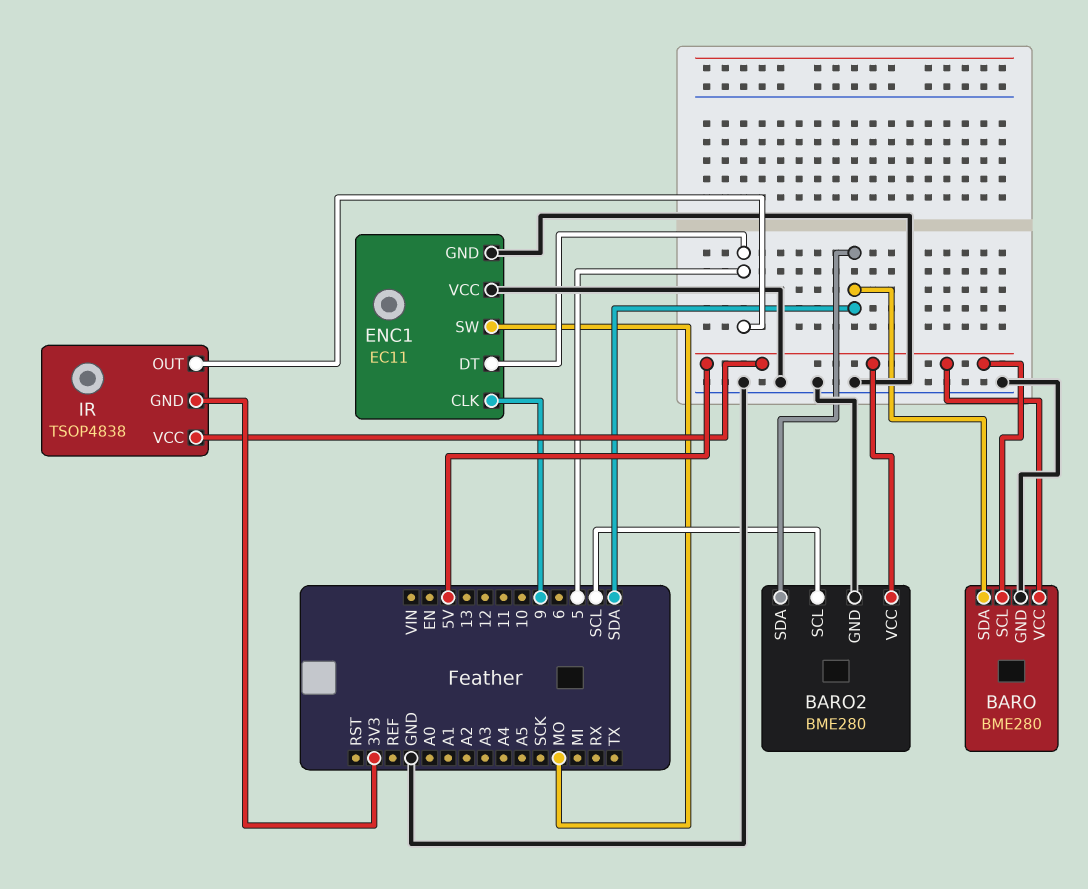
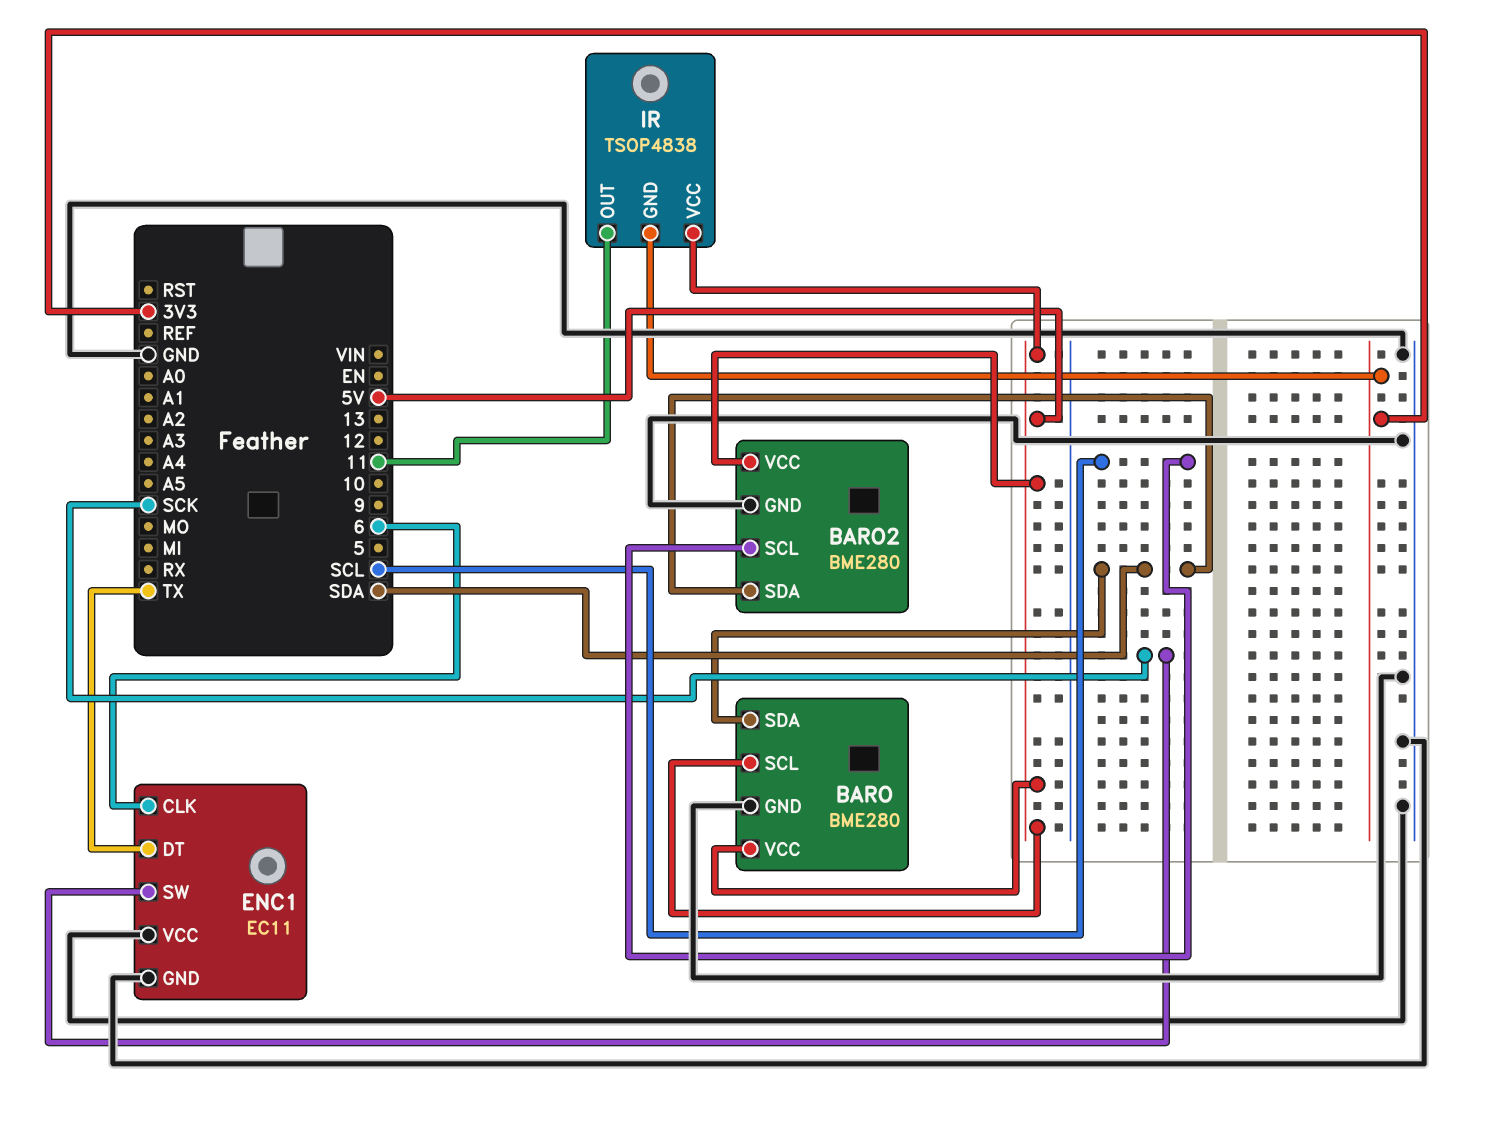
ENC1 pin CLK: 9 -> 6
ENC1 pin DT: 5 -> TX
ENC1 pin SW: MO -> SCK
IR pin OUT: 5 -> 11

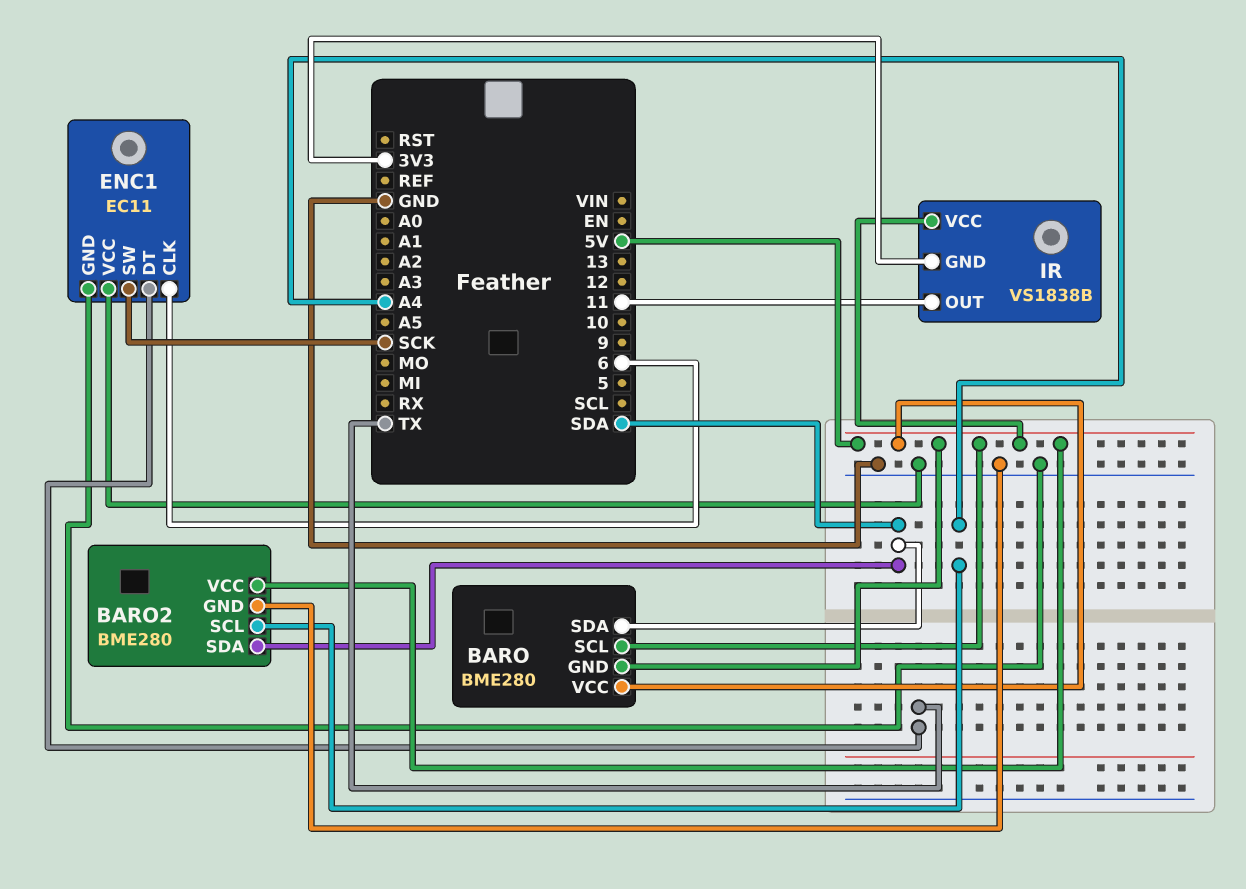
BARO pin GND: GND -> 5V
BARO2 pin SCL: SCL -> A4
IR: TSOP4838 -> VS1838B

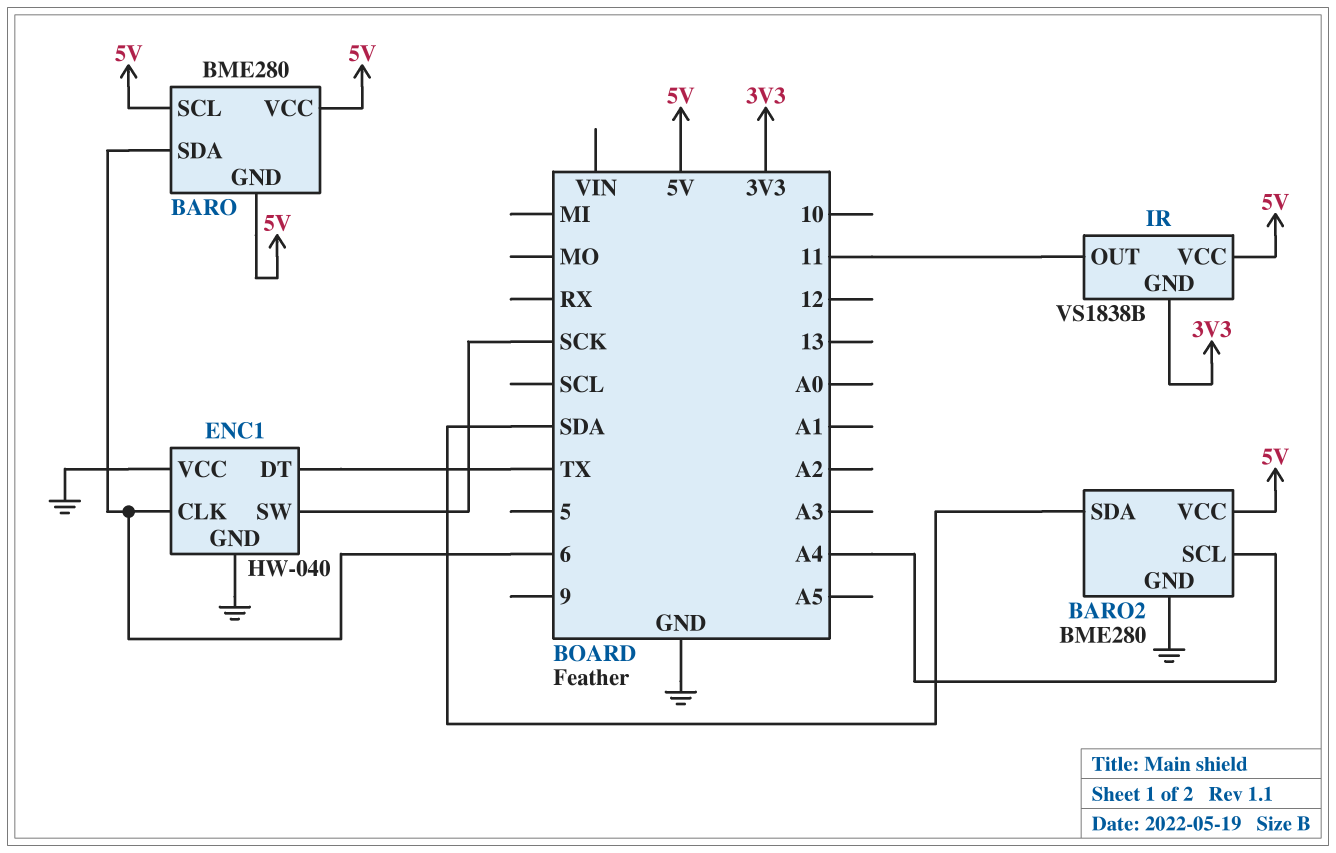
BARO pin SDA: SDA -> 6
ENC1: EC11 -> HW-040

